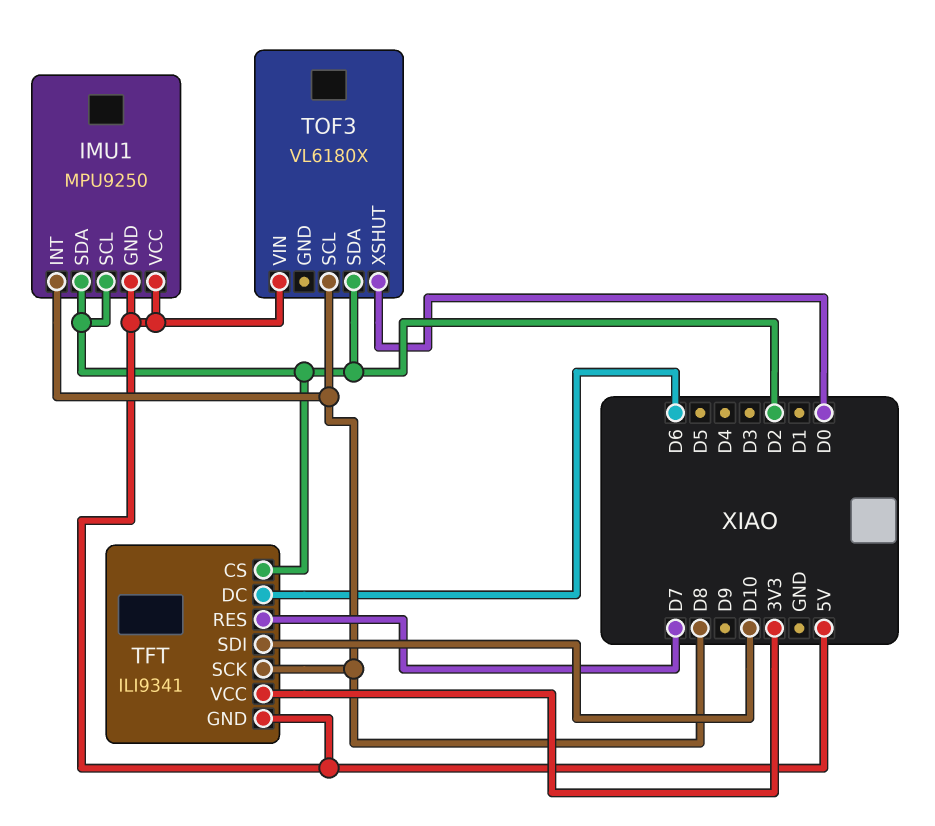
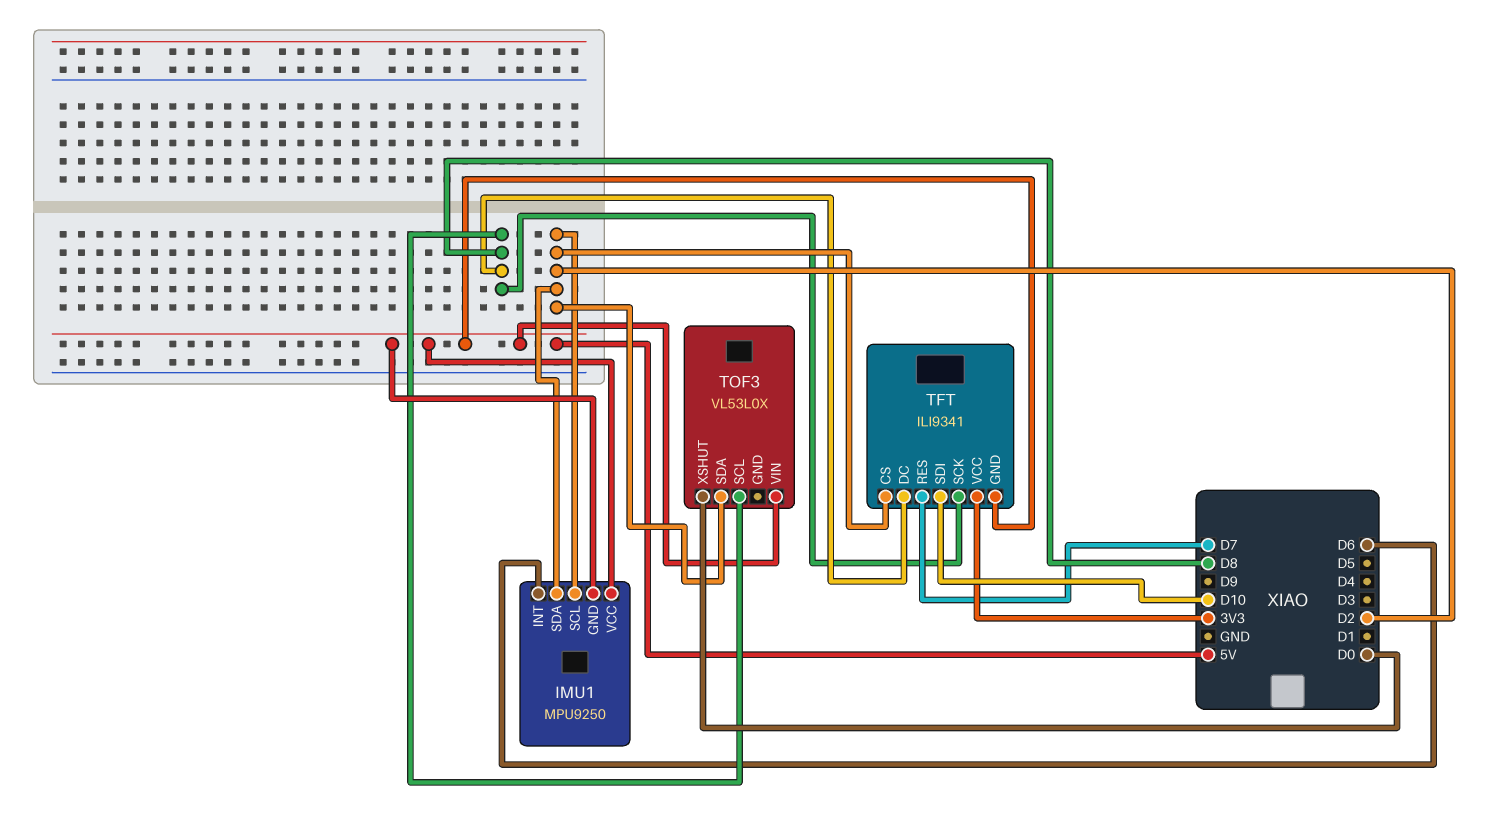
IMU1 pin INT: D8 -> D6
TFT pin DC: D6 -> D8
TOF3: VL6180X -> VL53L0X

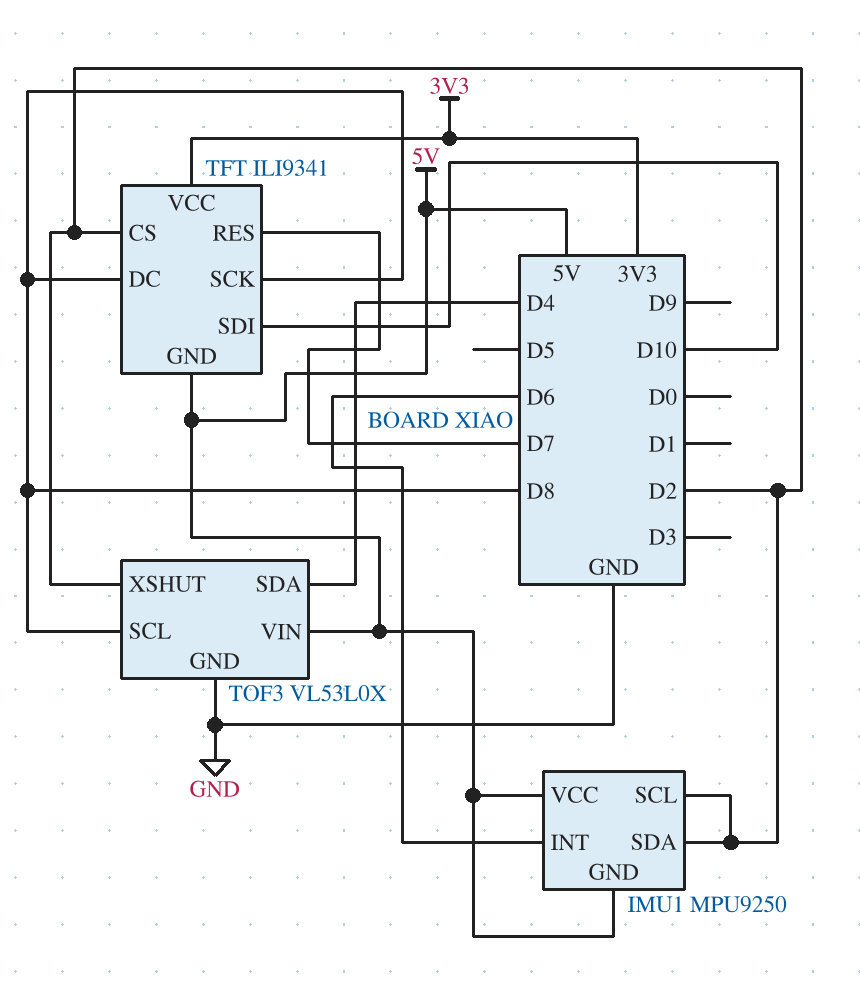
TOF3 pin GND: none -> GND
TOF3 pin SDA: D2 -> D4
TOF3 pin XSHUT: D0 -> D2

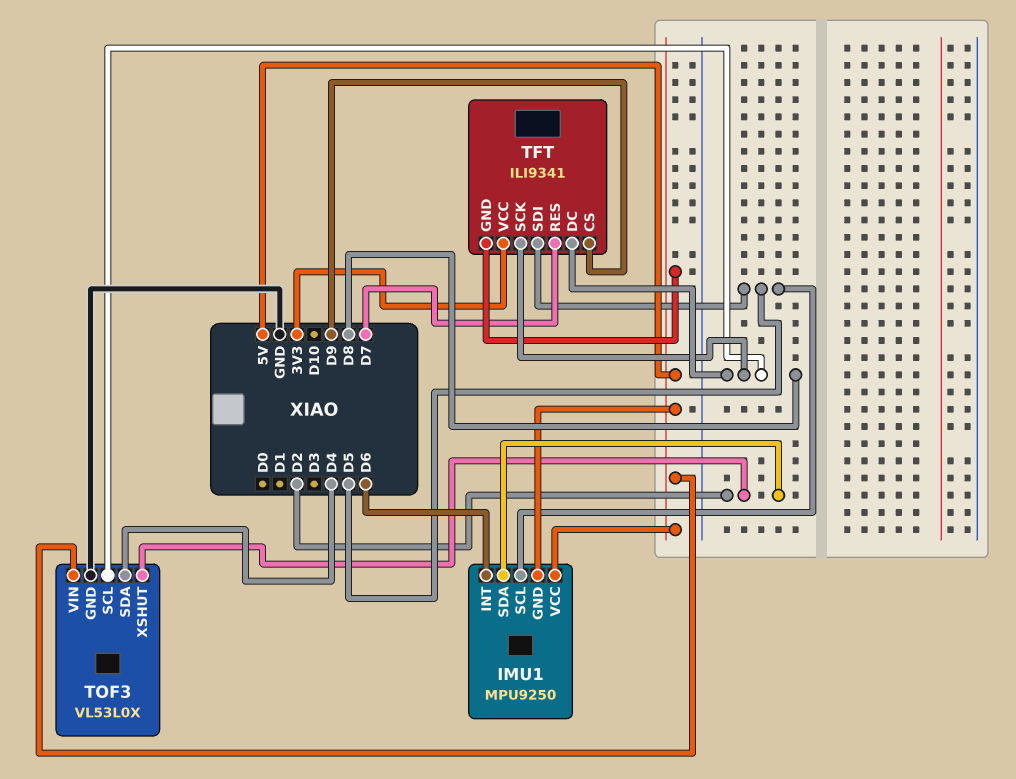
IMU1 pin SCL: D2 -> D5
TFT pin CS: D2 -> D9
TFT pin SDI: D10 -> D5

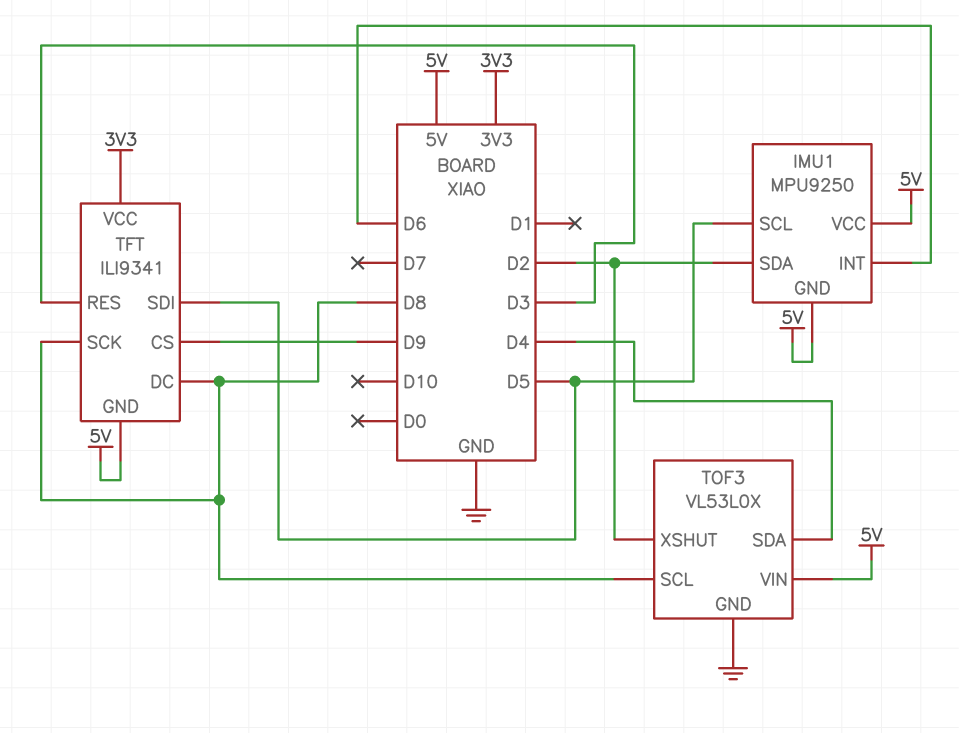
TFT pin RES: D7 -> D3

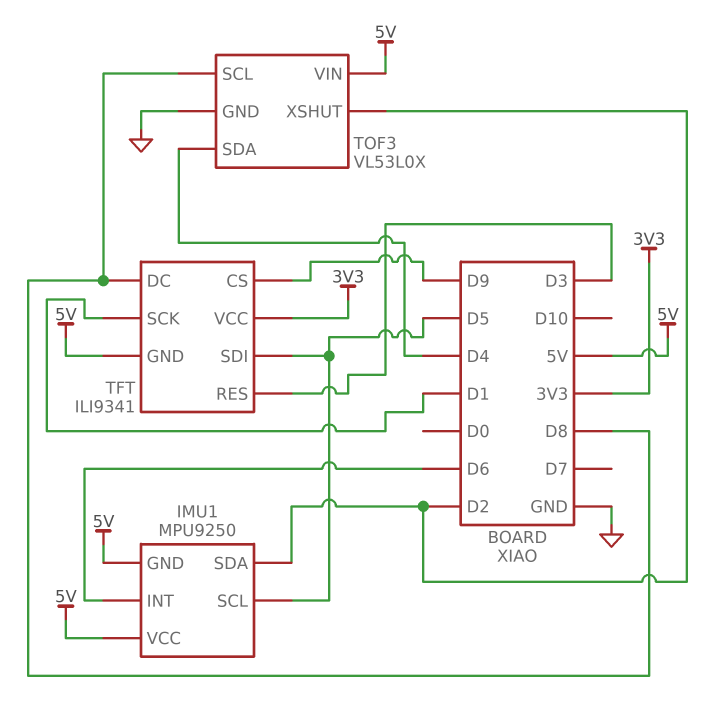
TFT pin SCK: D8 -> D1

